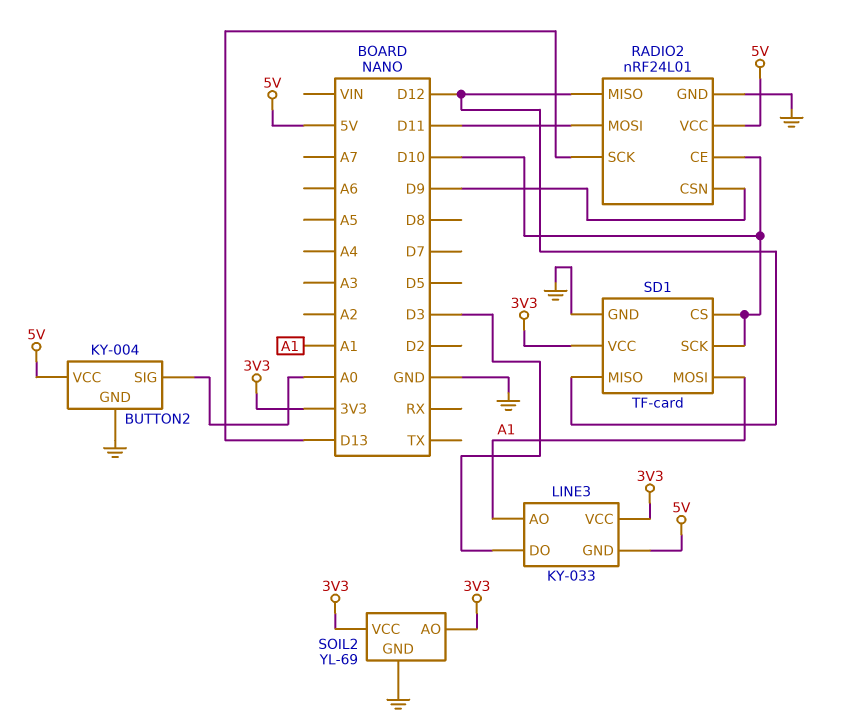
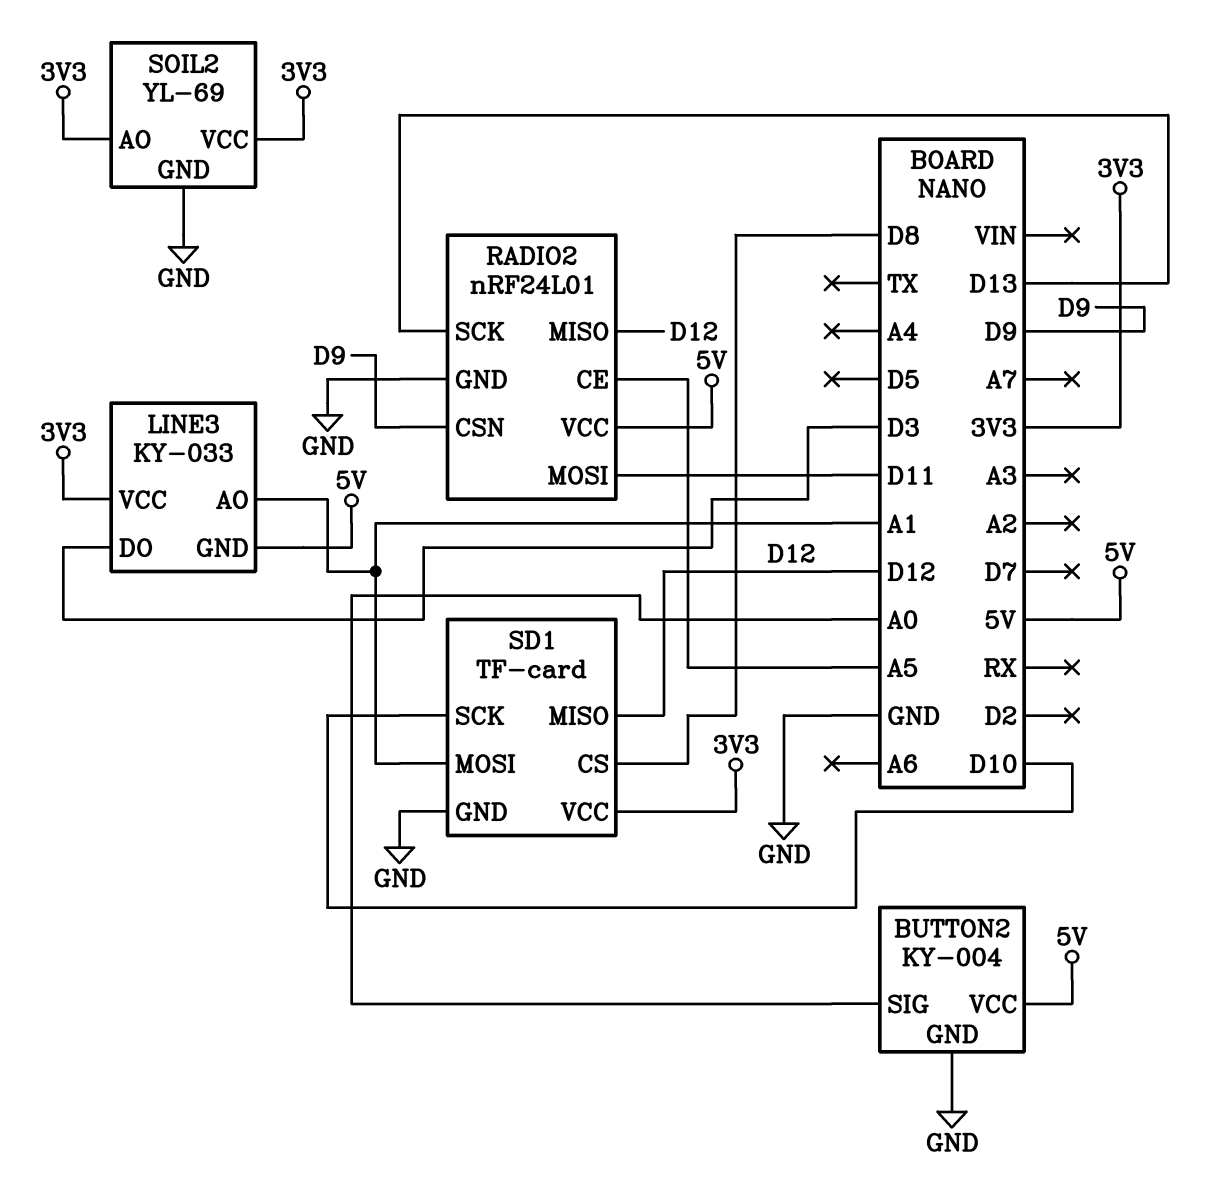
RADIO2 pin CE: D10 -> A5
SD1 pin CS: D10 -> D8

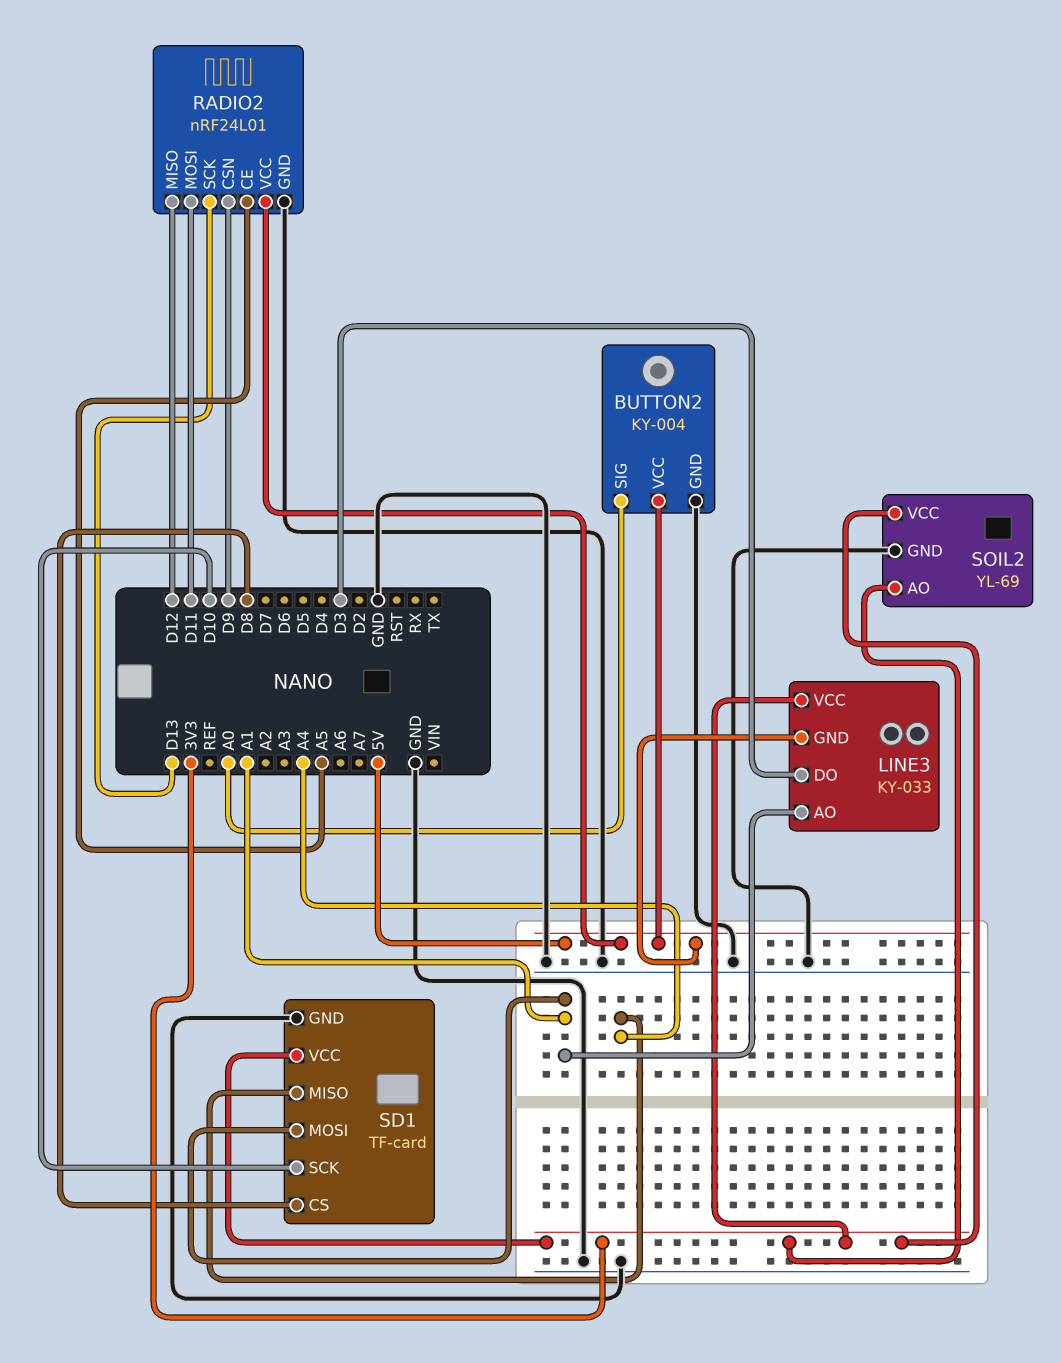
SD1 pin MISO: D12 -> A4

